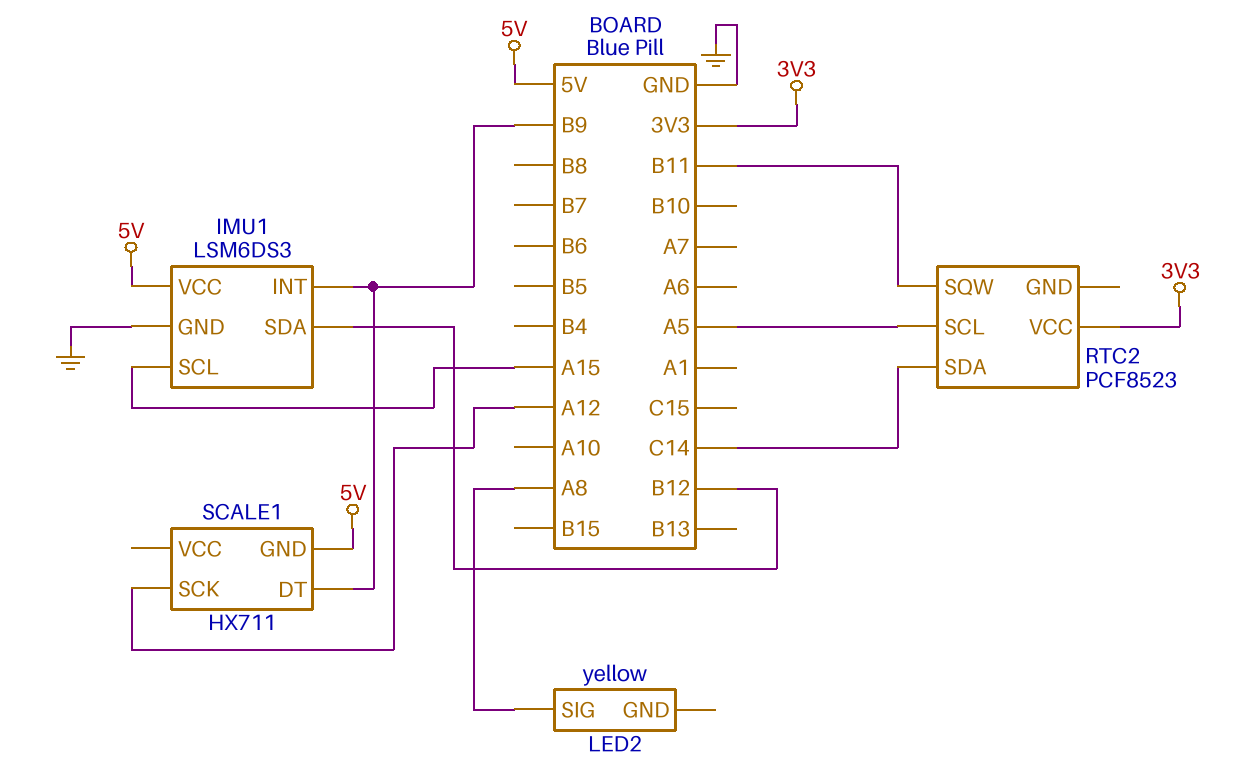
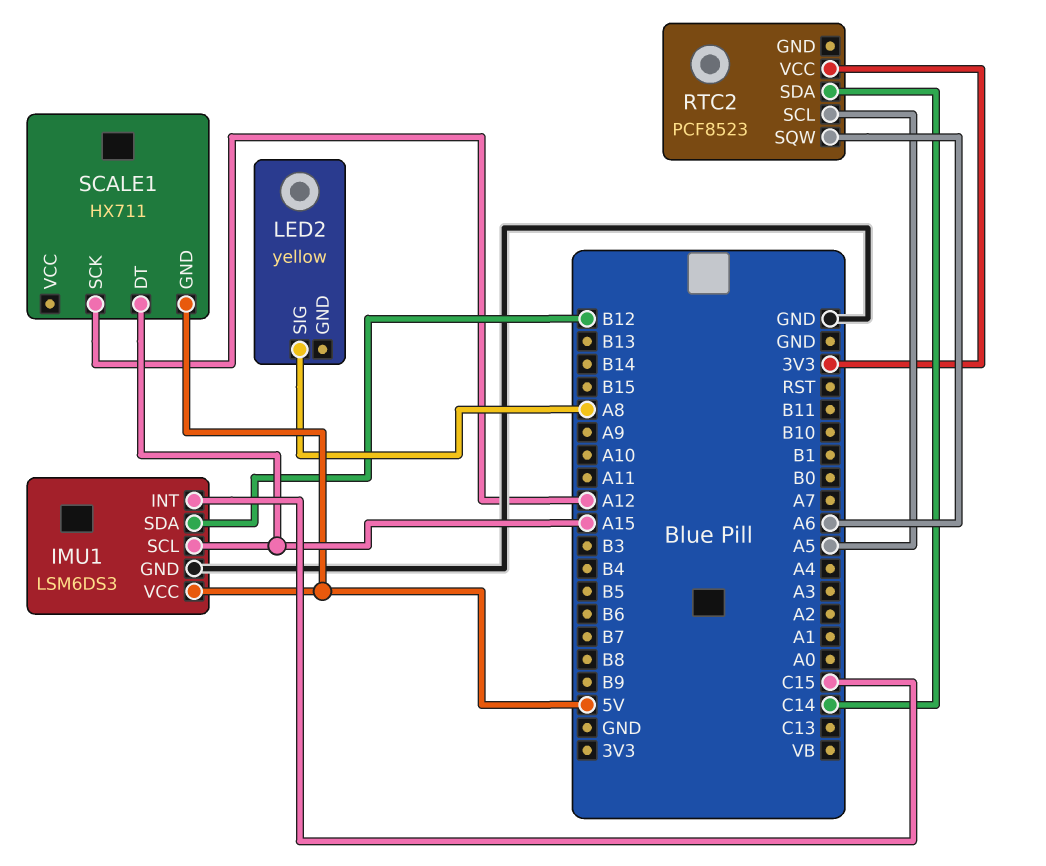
IMU1 pin INT: B9 -> C15
RTC2 pin SQW: B11 -> A6
SCALE1 pin DT: B9 -> A15

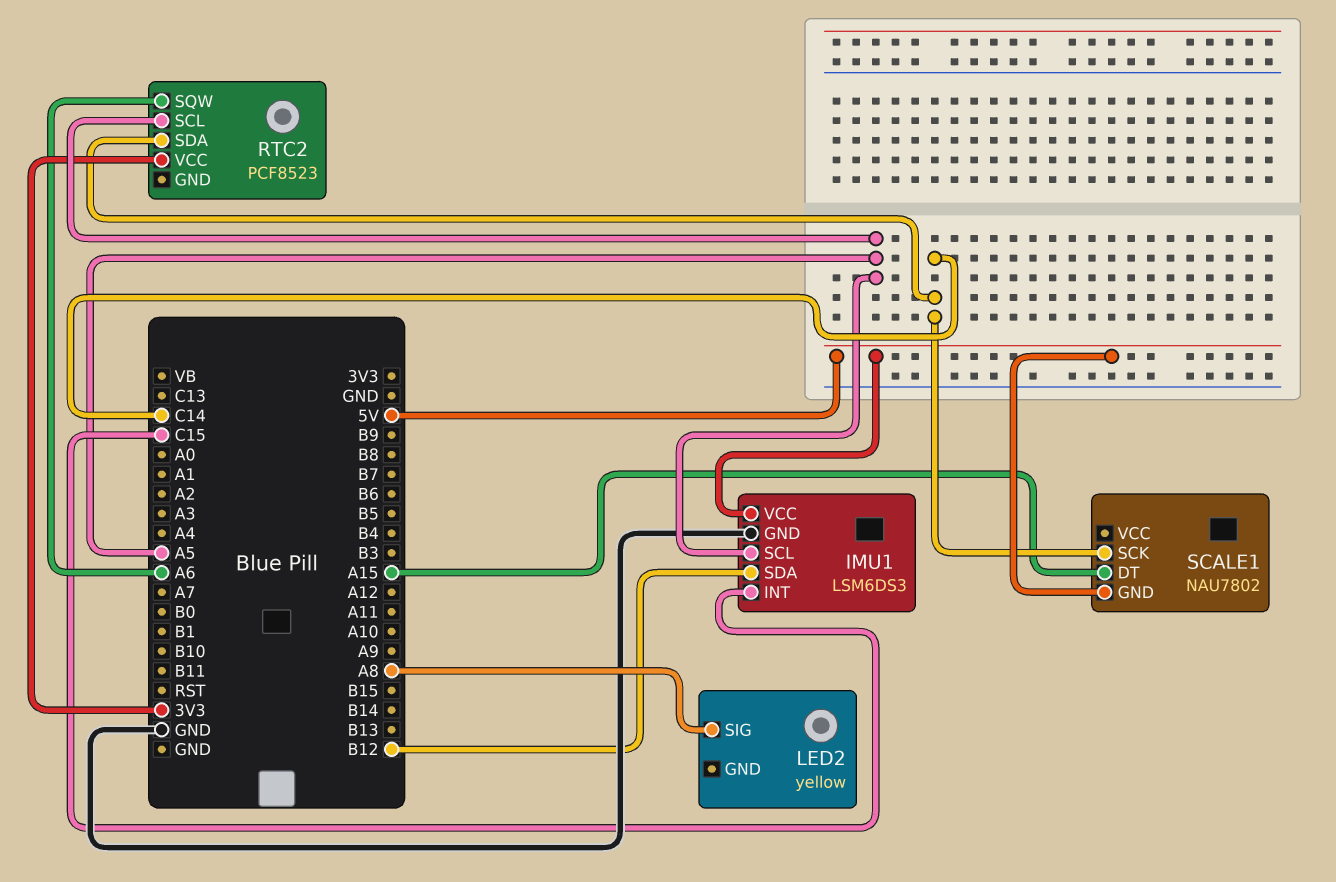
IMU1 pin SCL: A15 -> A5
SCALE1: HX711 -> NAU7802
SCALE1 pin SCK: A12 -> C14

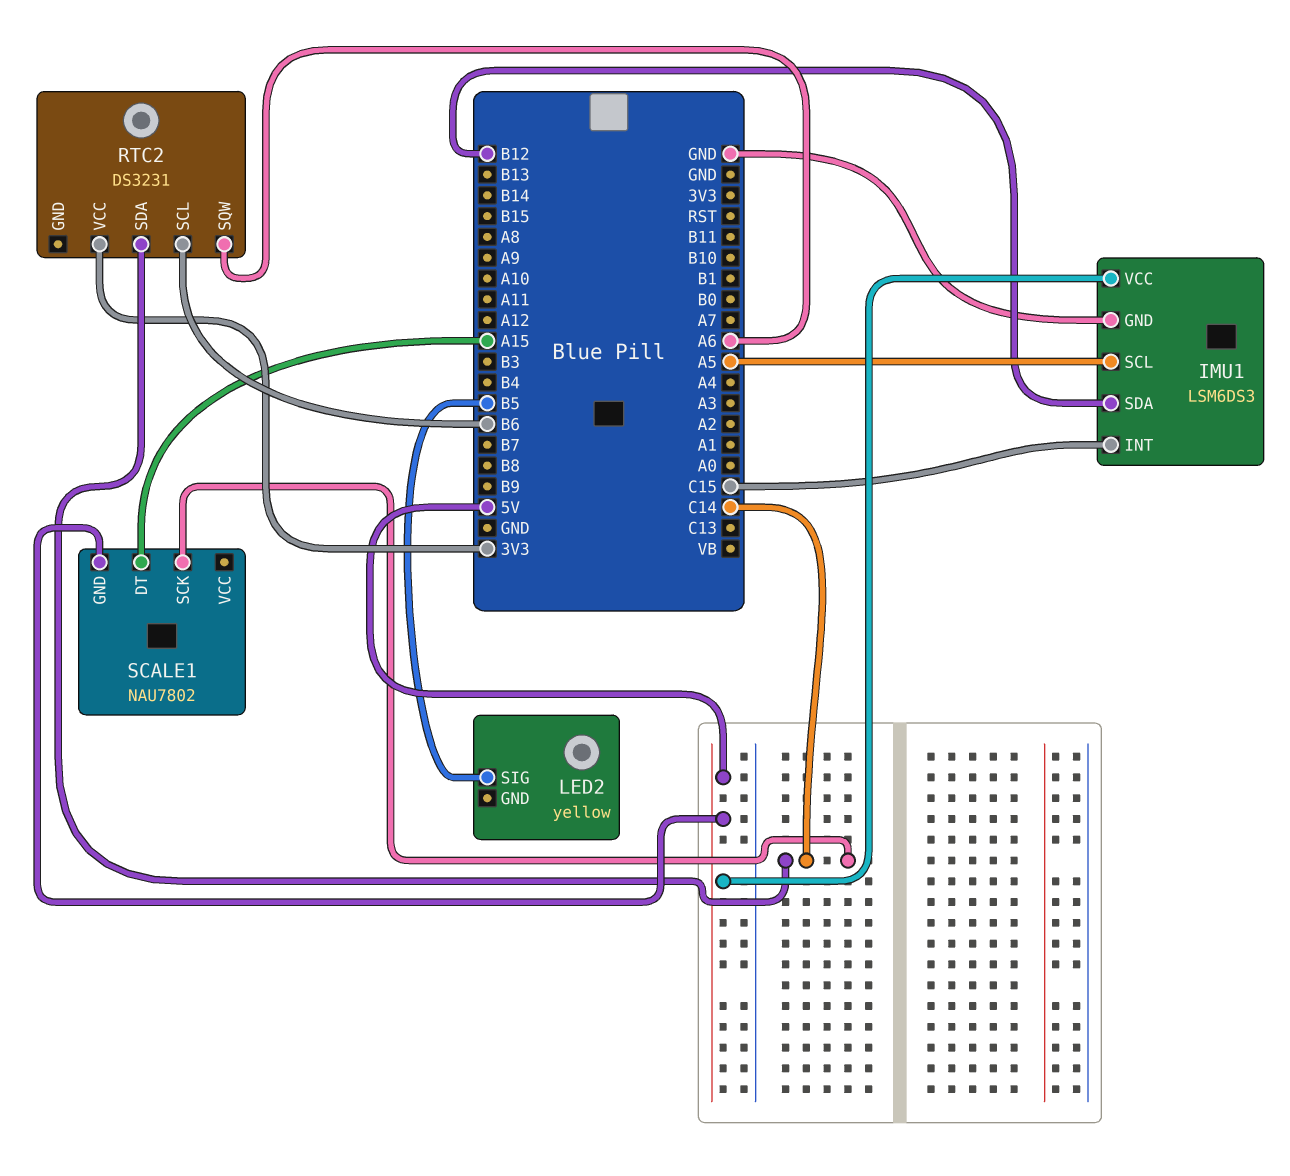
LED2 pin SIG: A8 -> B5
RTC2: PCF8523 -> DS3231
RTC2 pin SCL: A5 -> B6

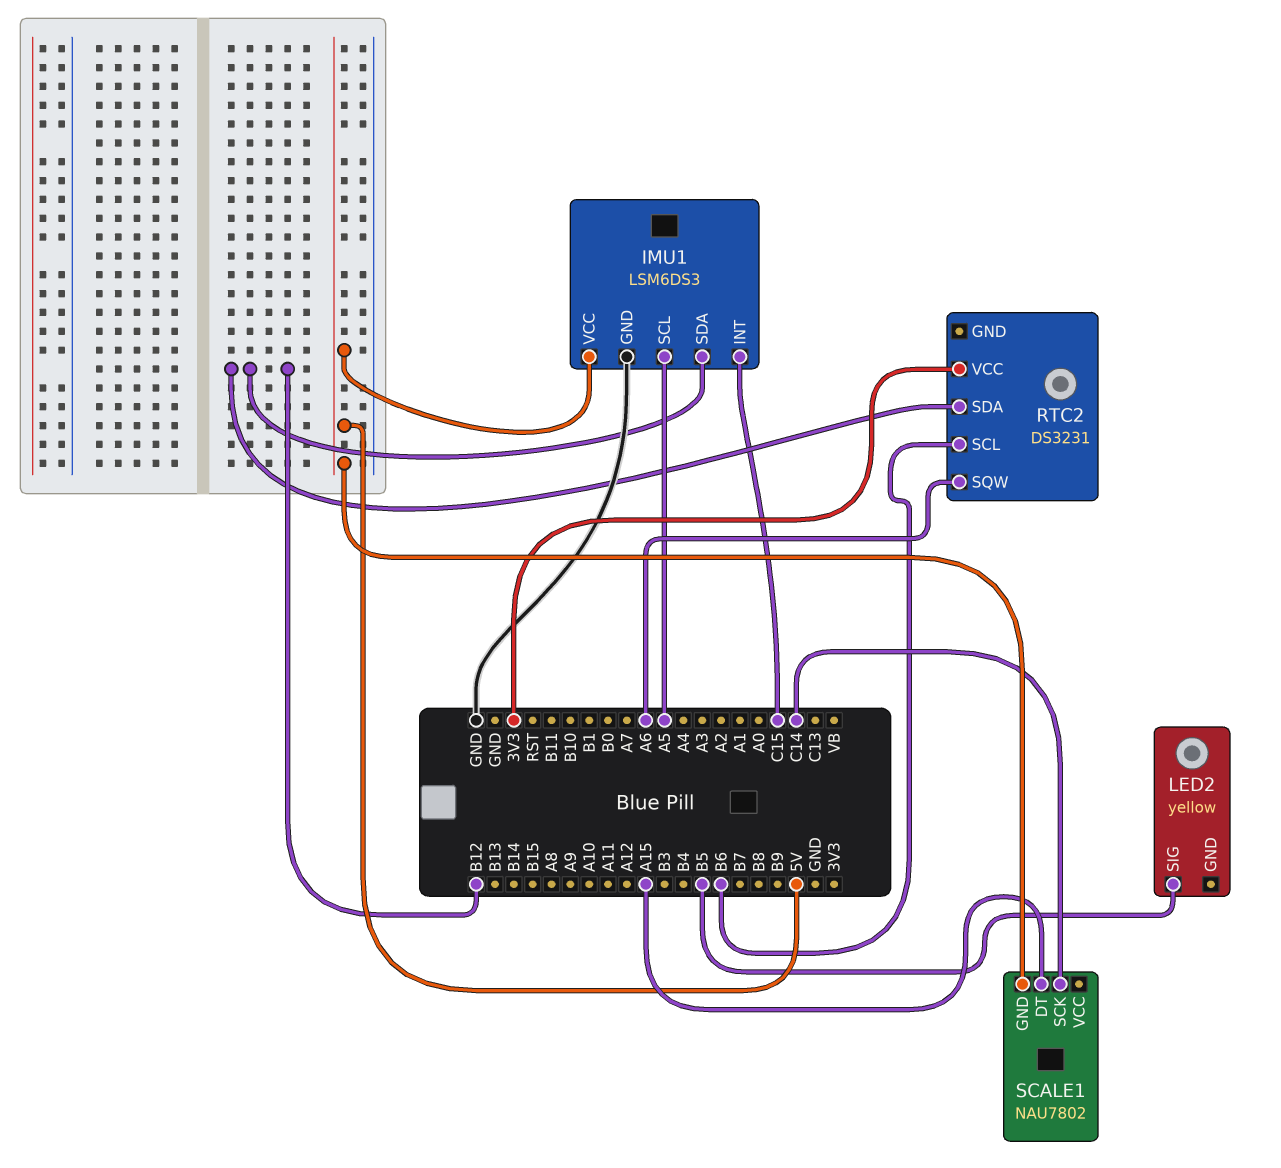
RTC2 pin SDA: C14 -> B12

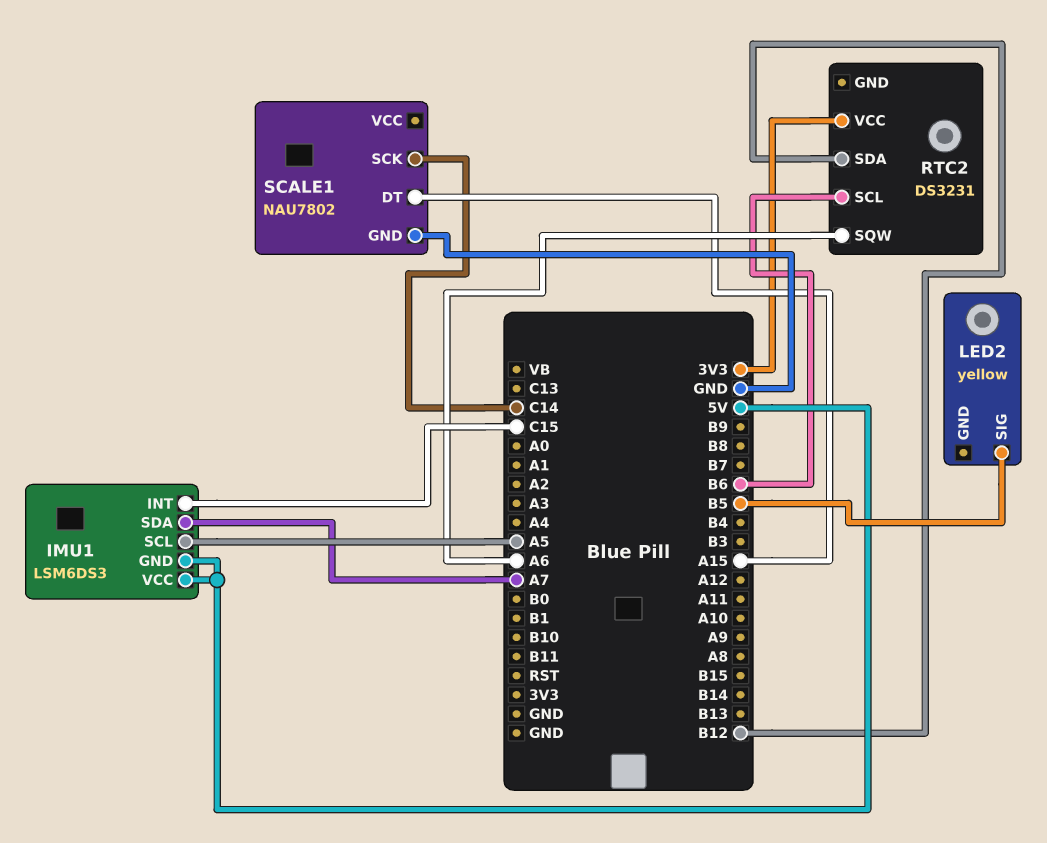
IMU1 pin GND: GND -> 5V
IMU1 pin SDA: B12 -> A7
SCALE1 pin GND: 5V -> GND

